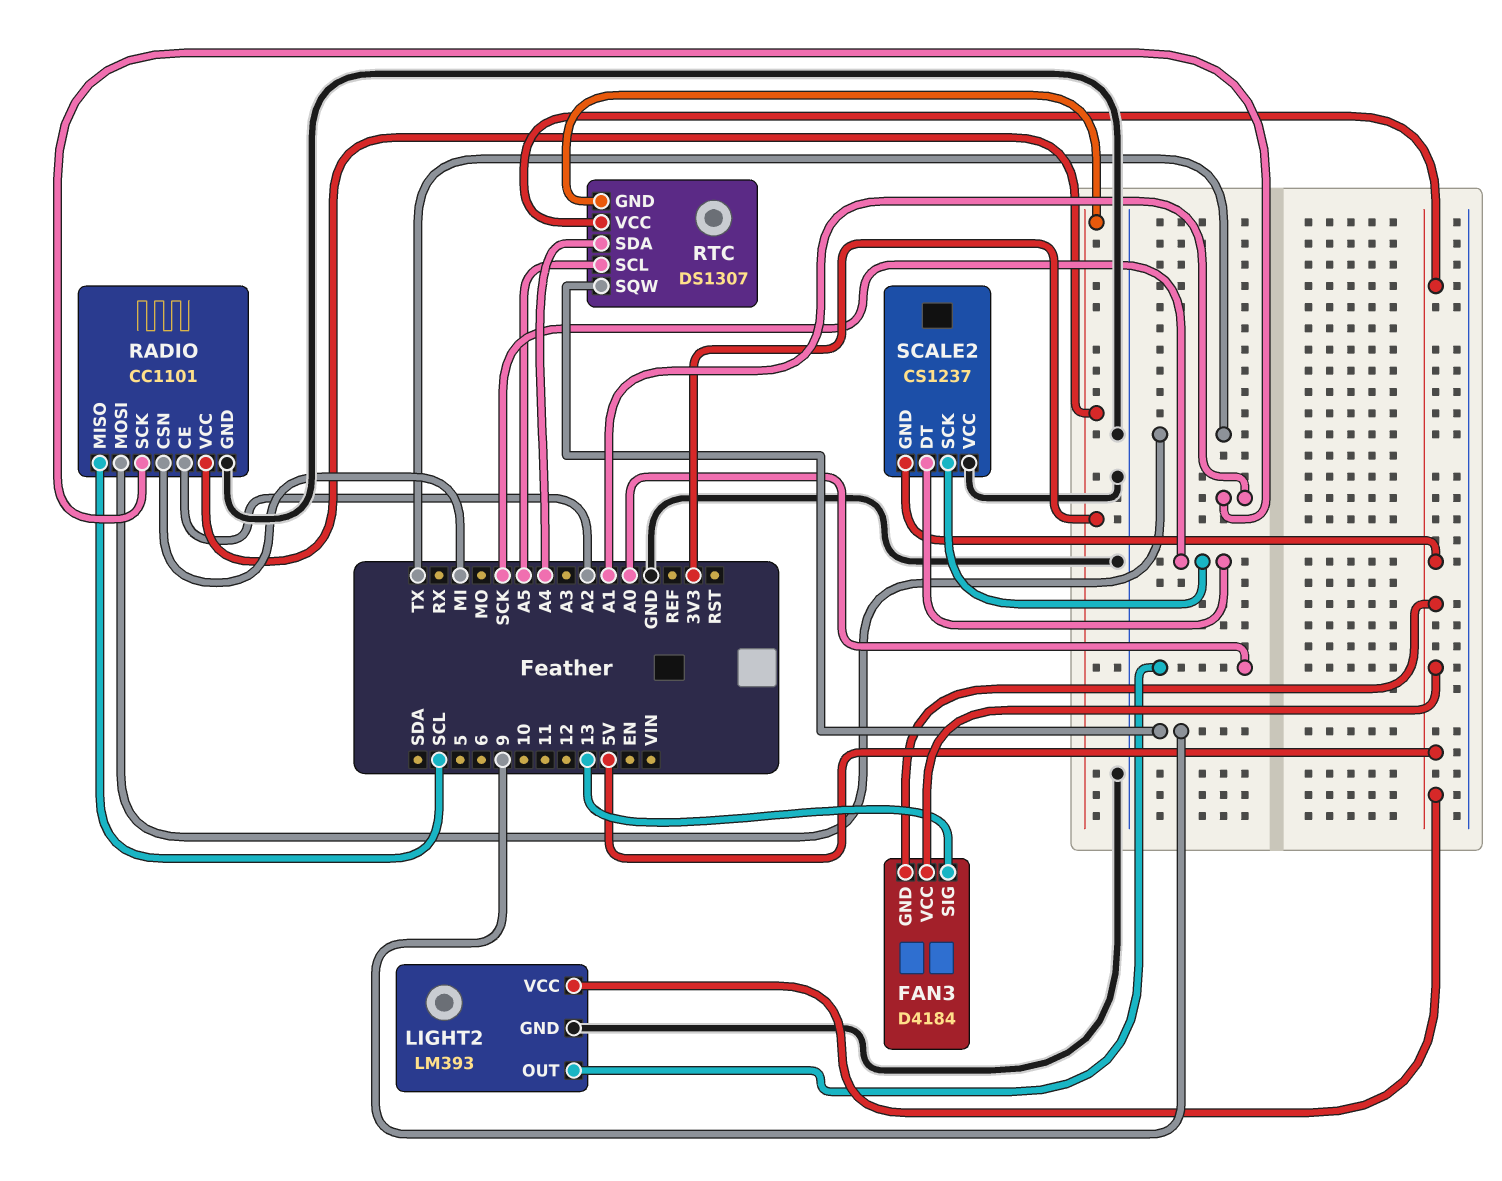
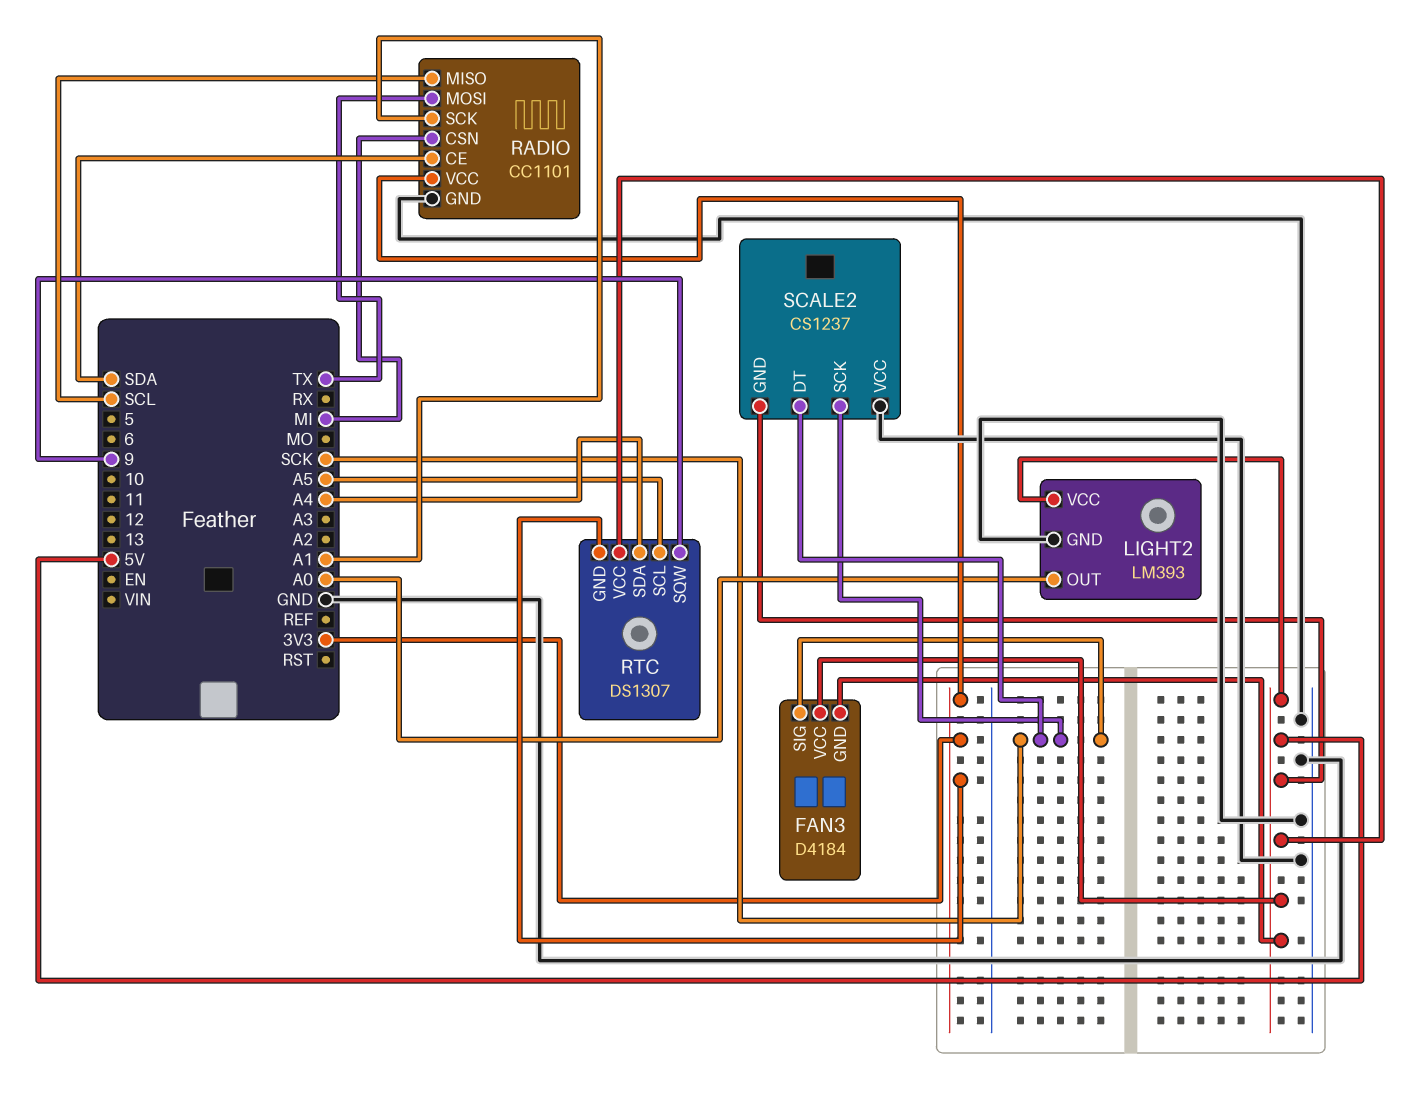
FAN3 pin SIG: 13 -> SCK
RADIO pin CE: A2 -> SDA

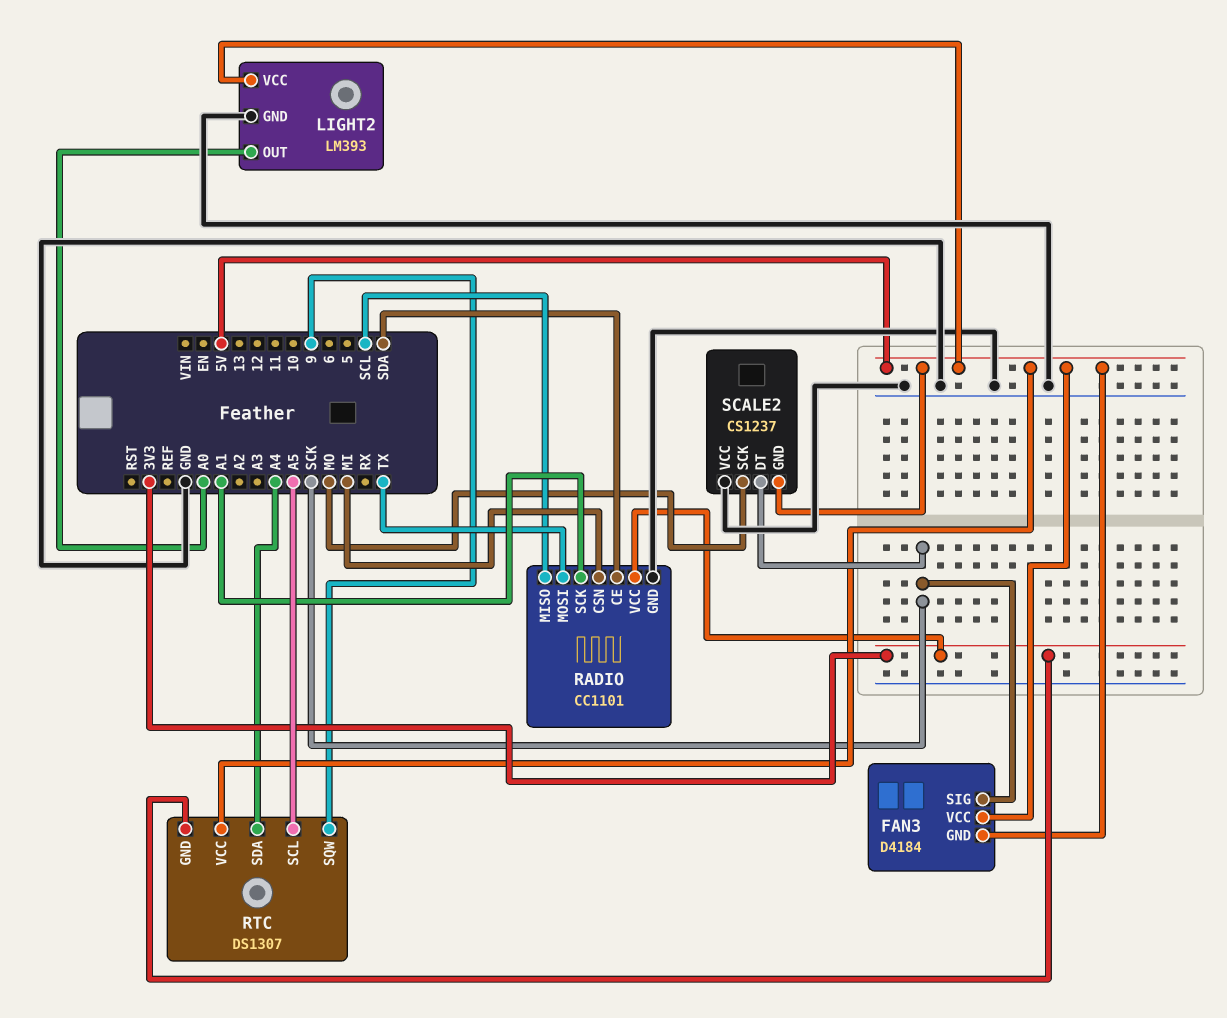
SCALE2 pin SCK: SCK -> MO

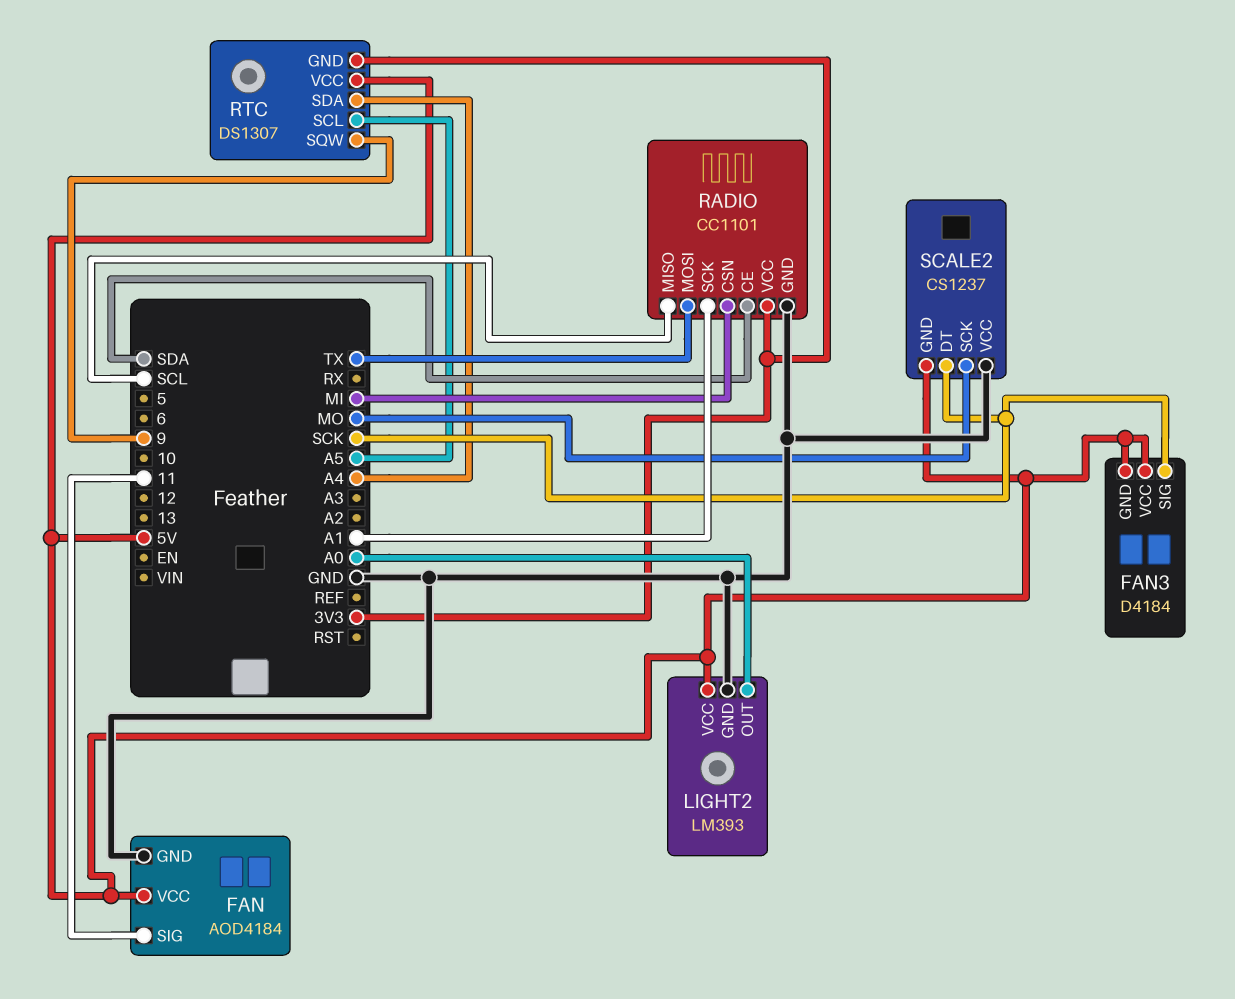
FAN: none -> AOD4184
FAN pin GND: none -> GND
FAN pin SIG: none -> 11
FAN pin VCC: none -> 5V

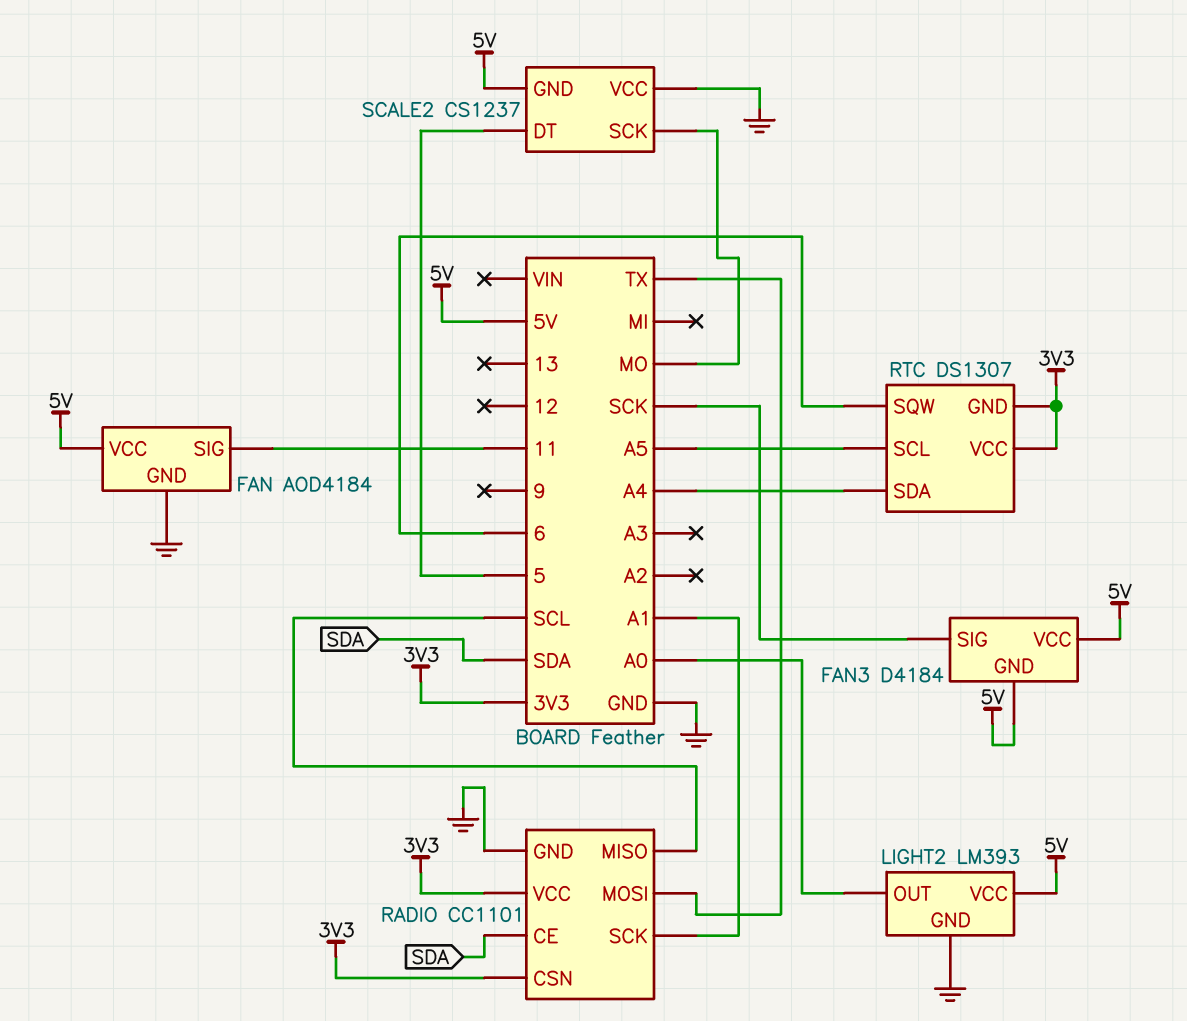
RADIO pin CSN: MI -> 3V3
RTC pin SQW: 9 -> 6
RTC pin VCC: 5V -> 3V3
SCALE2 pin DT: SCK -> 5

